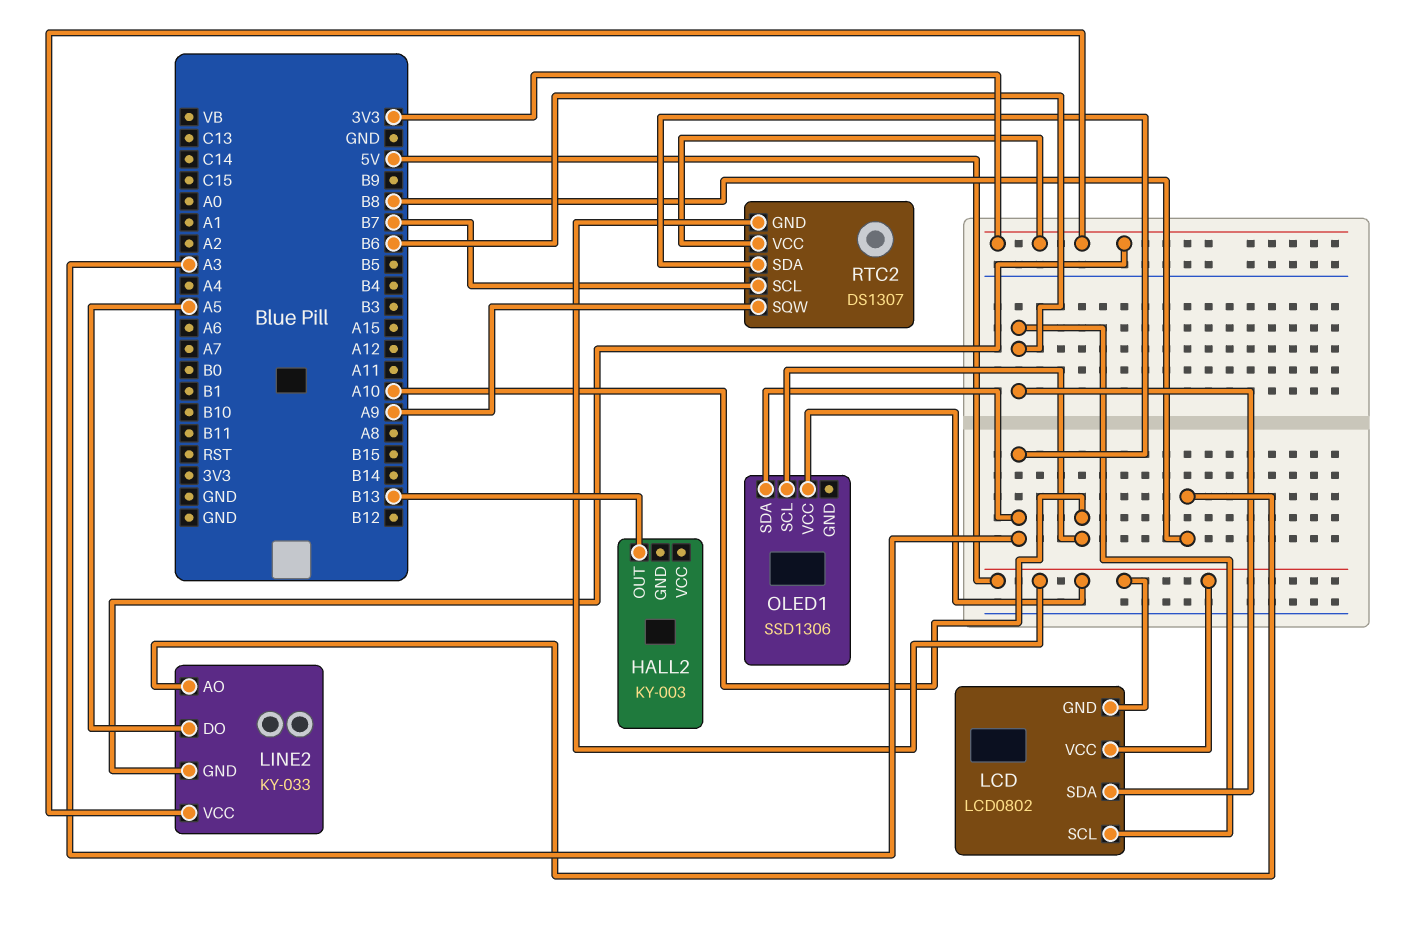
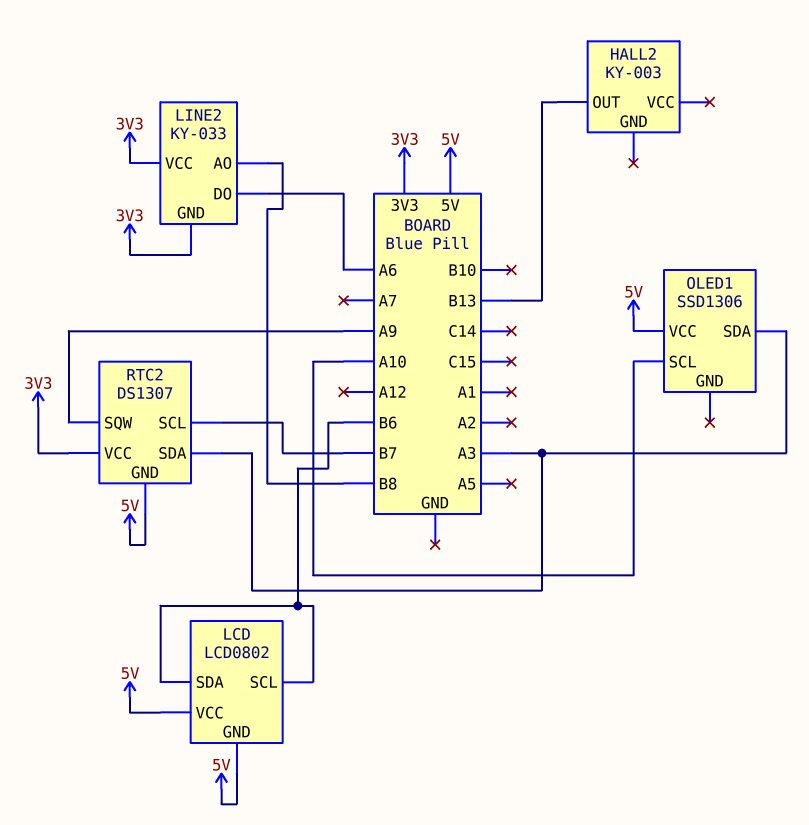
LINE2 pin DO: A5 -> A6

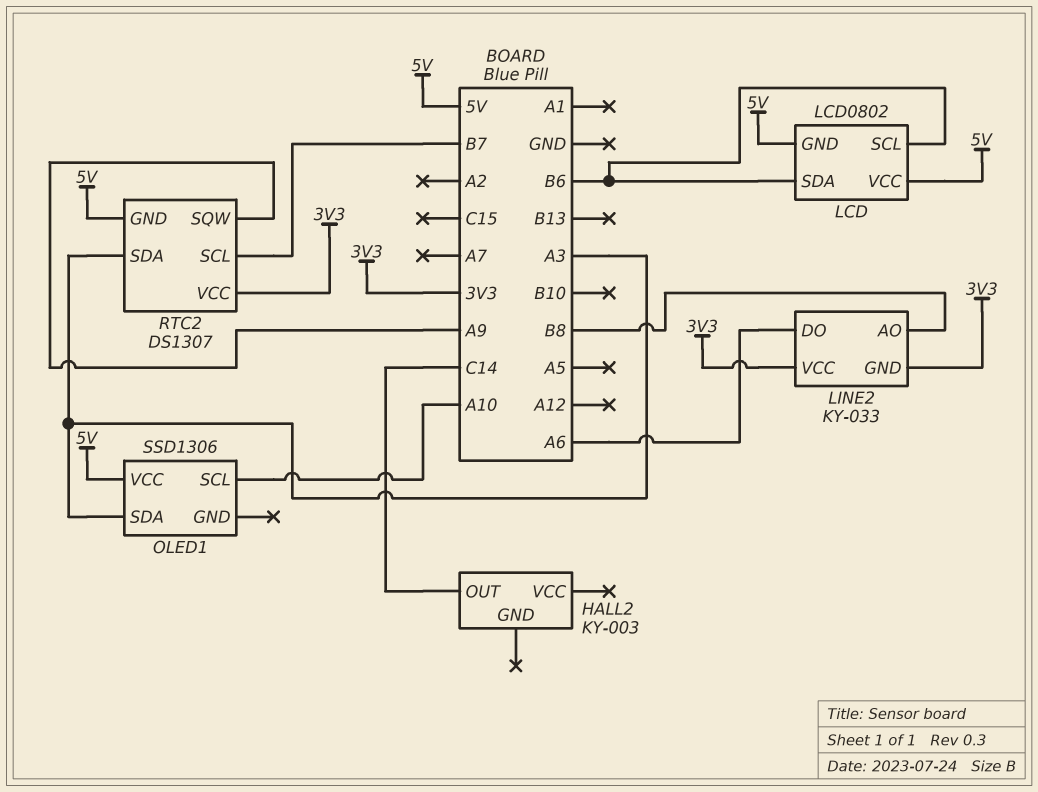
HALL2 pin OUT: B13 -> C14

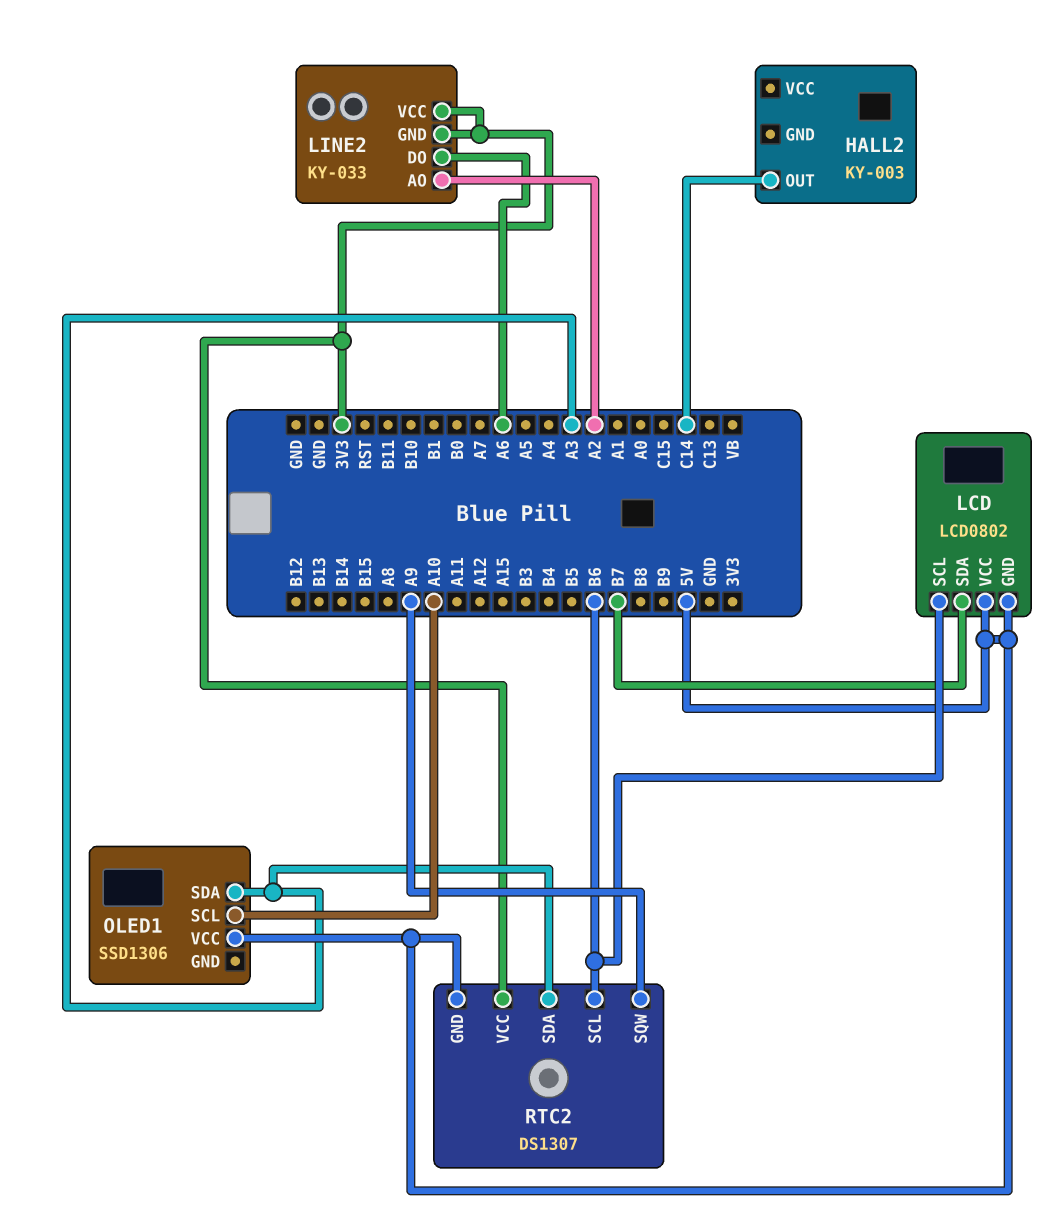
LCD pin SDA: B6 -> B7
LINE2 pin AO: B8 -> A2
RTC2 pin SCL: B7 -> B6

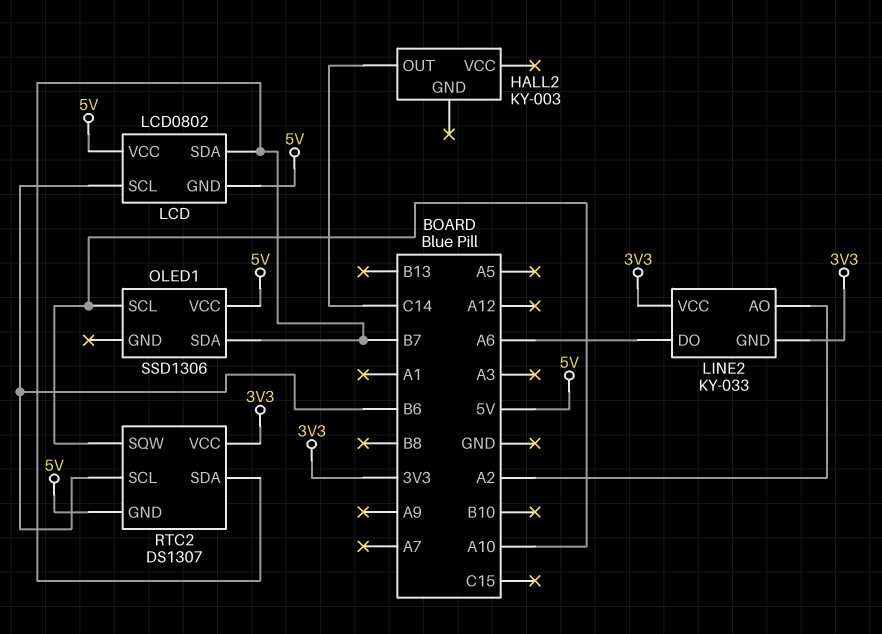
OLED1 pin SDA: A3 -> B7
RTC2 pin SDA: A3 -> B7
RTC2 pin SQW: A9 -> A10

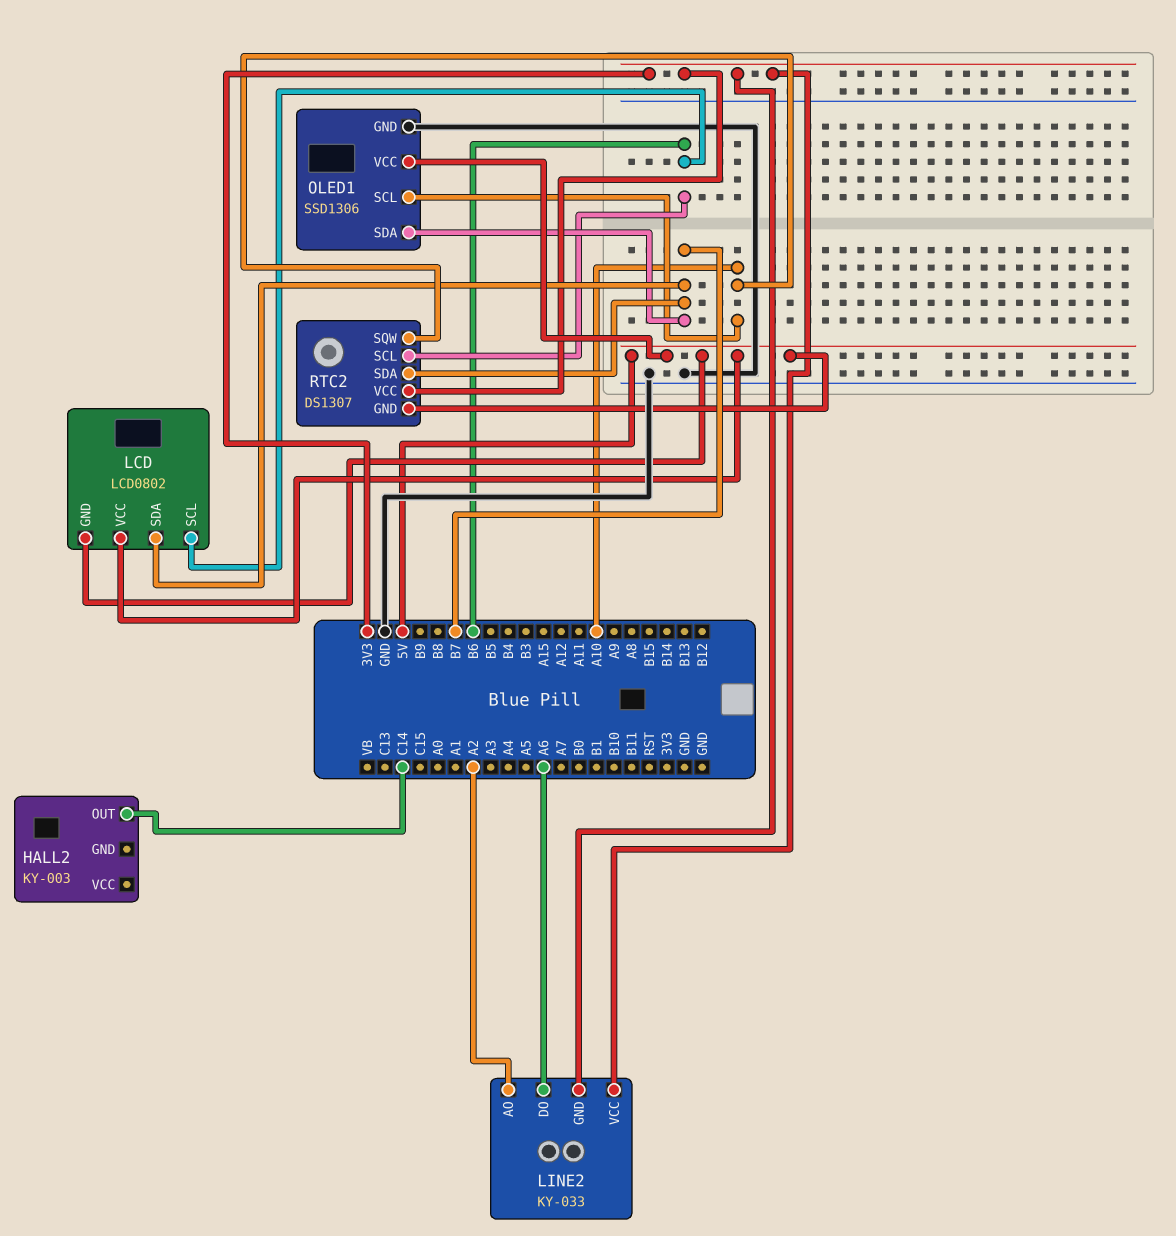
OLED1 pin GND: none -> GND

